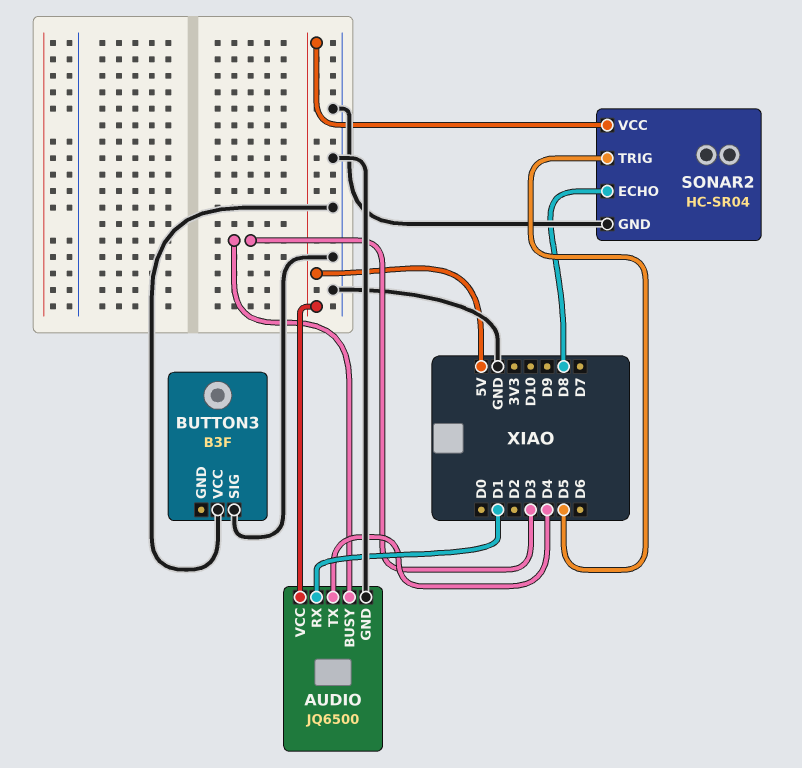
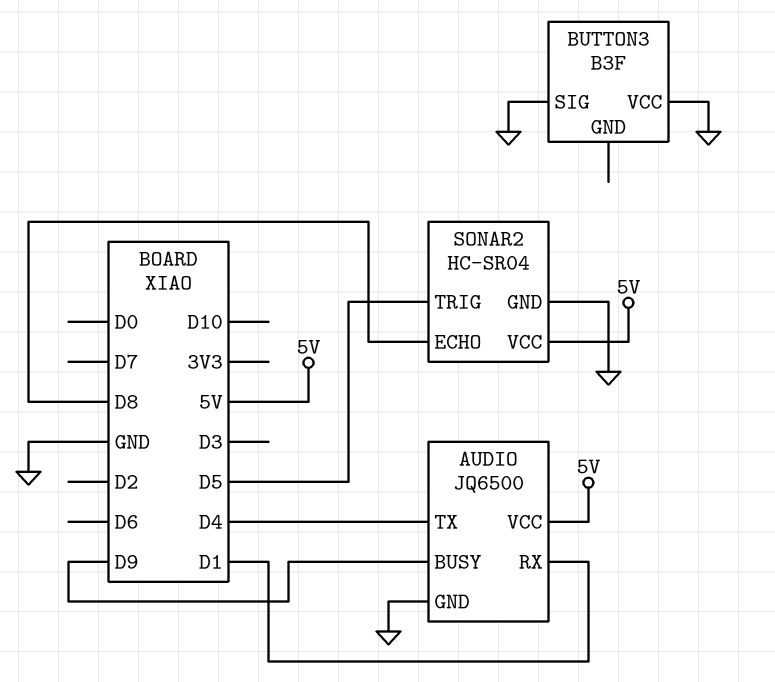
AUDIO pin BUSY: D3 -> D9

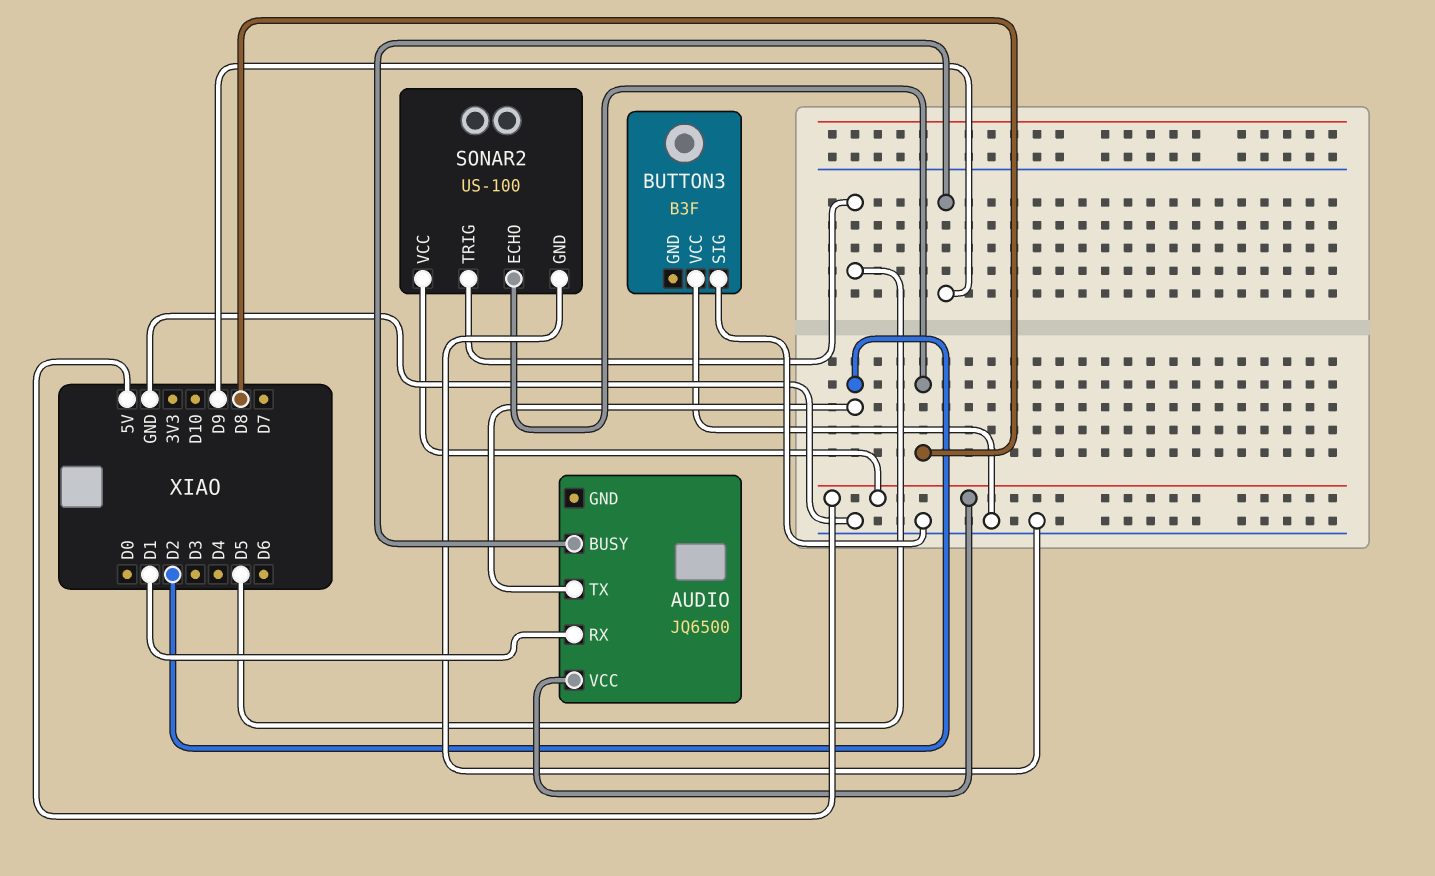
AUDIO pin GND: GND -> none
AUDIO pin TX: D4 -> D2
SONAR2: HC-SR04 -> US-100

